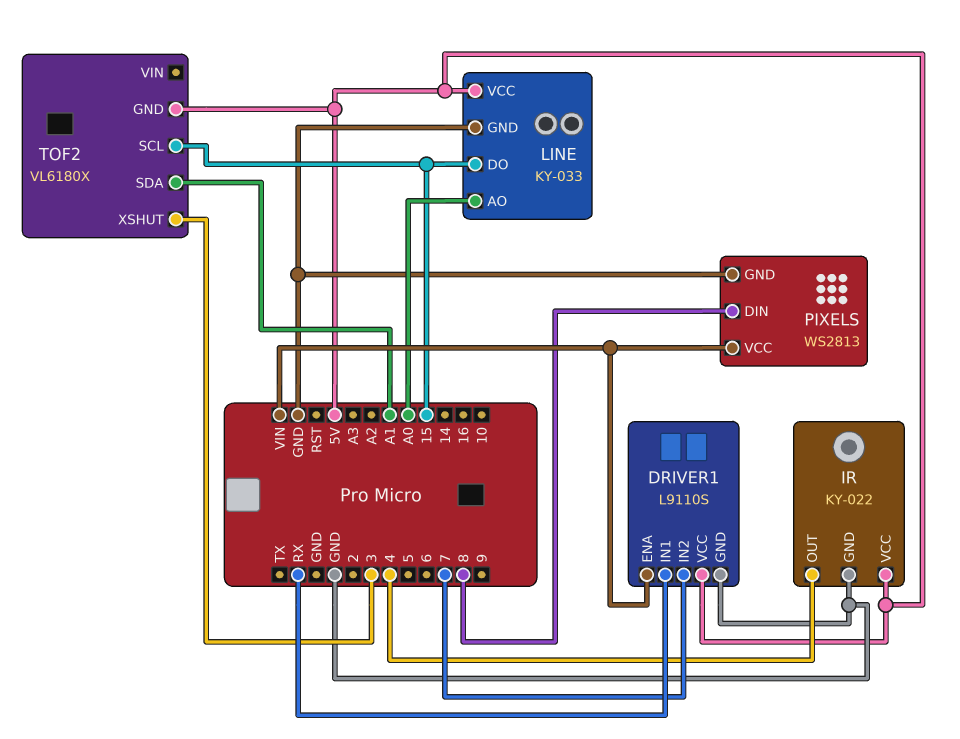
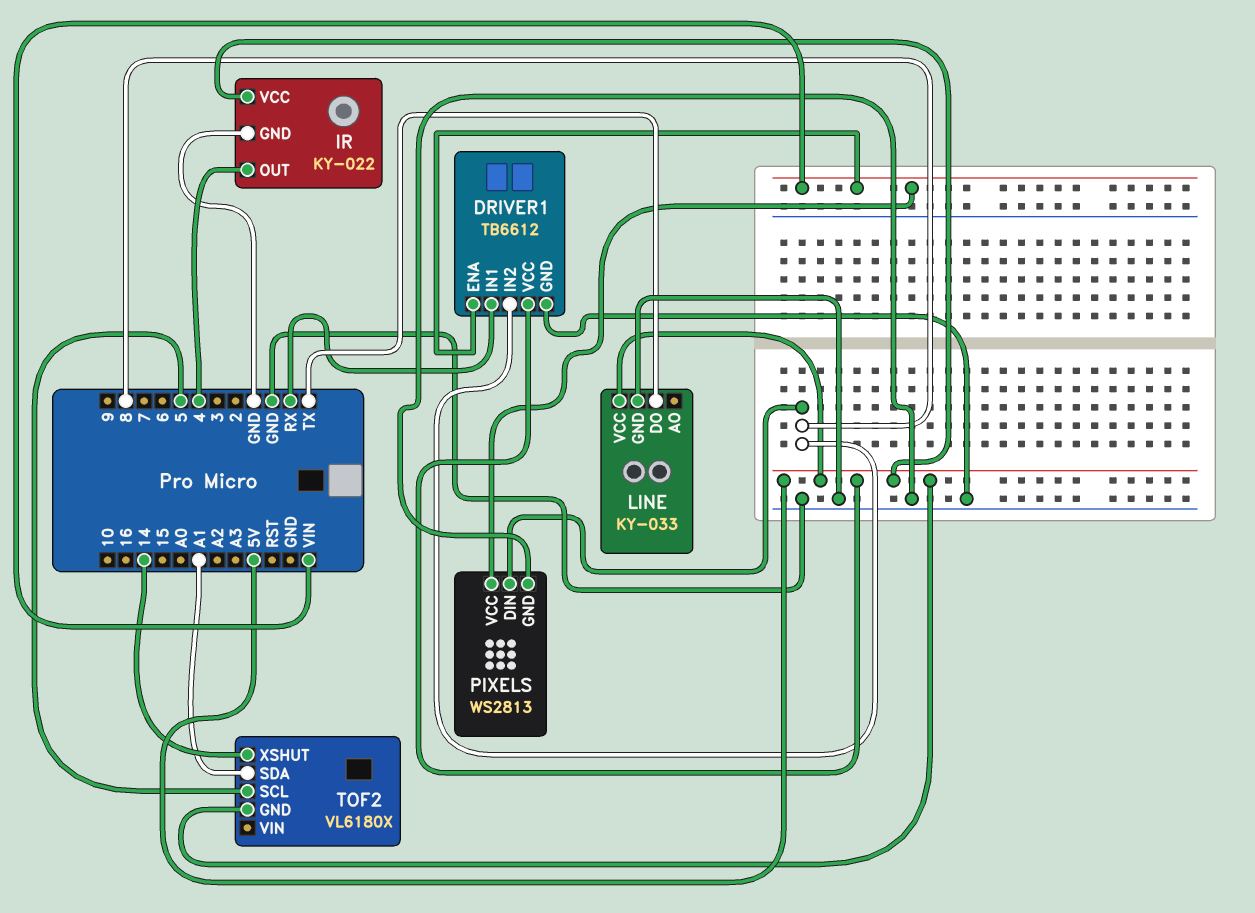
DRIVER1: L9110S -> TB6612
DRIVER1 pin IN2: 7 -> 8
LINE pin AO: A0 -> none
LINE pin DO: 15 -> TX
TOF2 pin SCL: 15 -> 5
TOF2 pin XSHUT: 3 -> 14

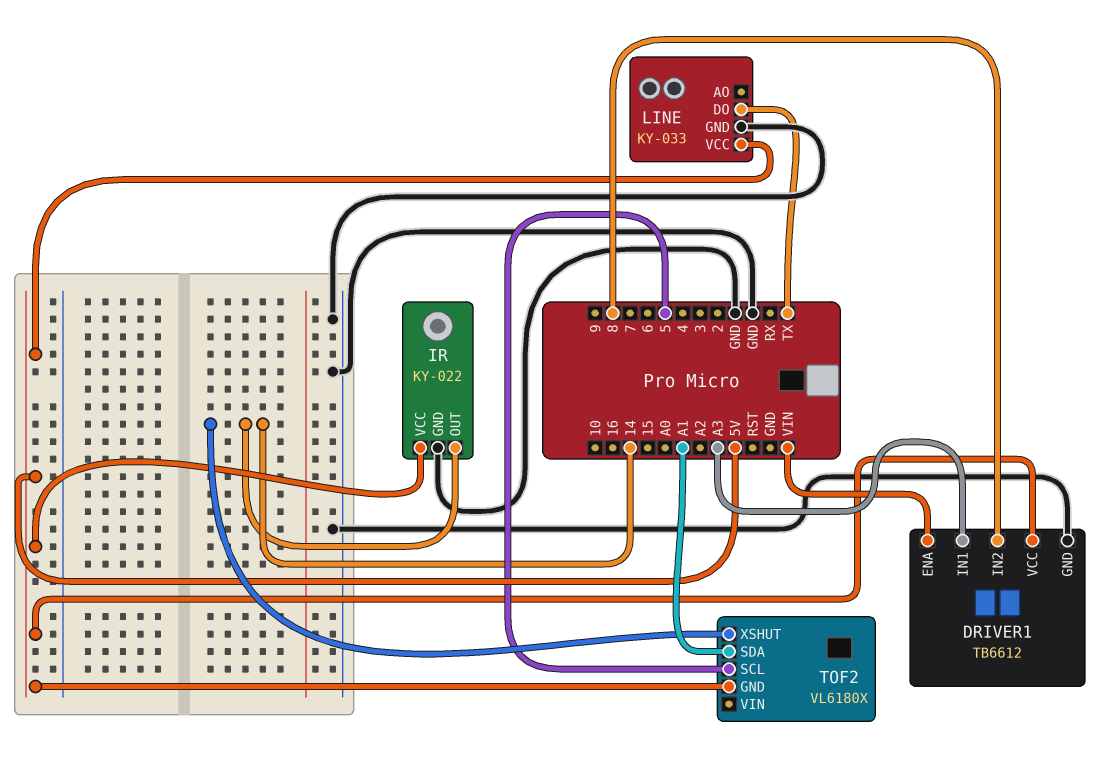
DRIVER1 pin IN1: RX -> A3
IR pin OUT: 4 -> 14
PIXELS: WS2813 -> none
PIXELS pin DIN: 8 -> none
PIXELS pin GND: GND -> none
PIXELS pin VCC: VIN -> none

